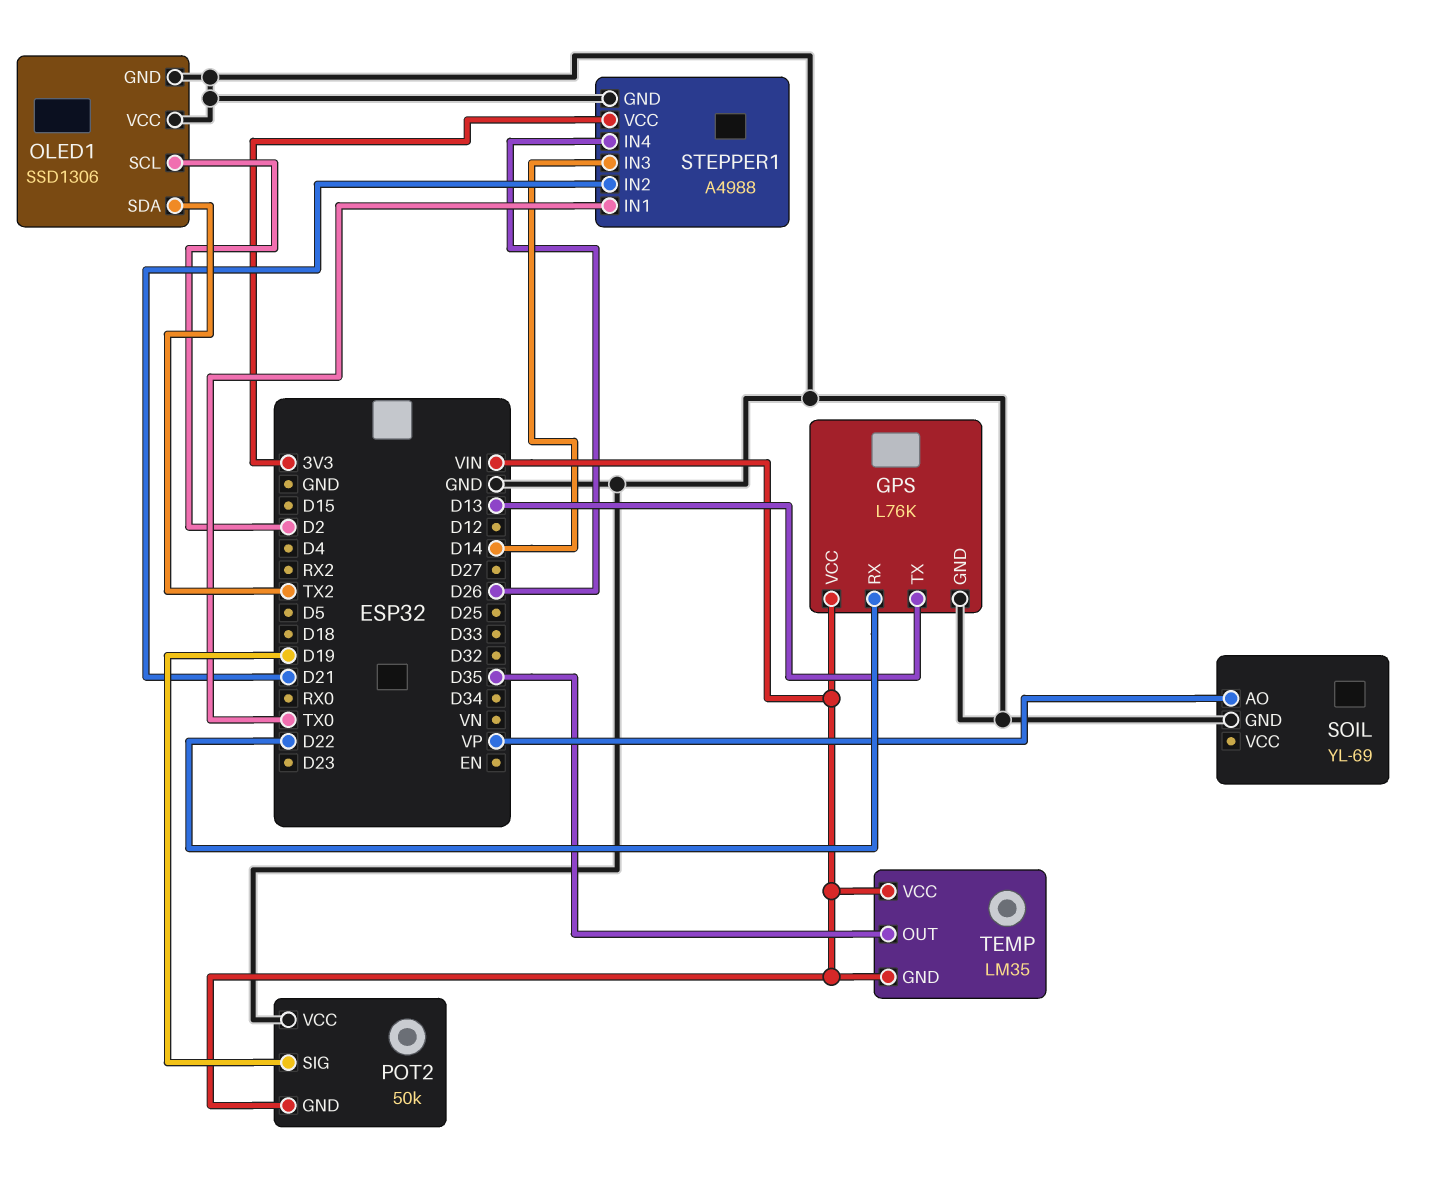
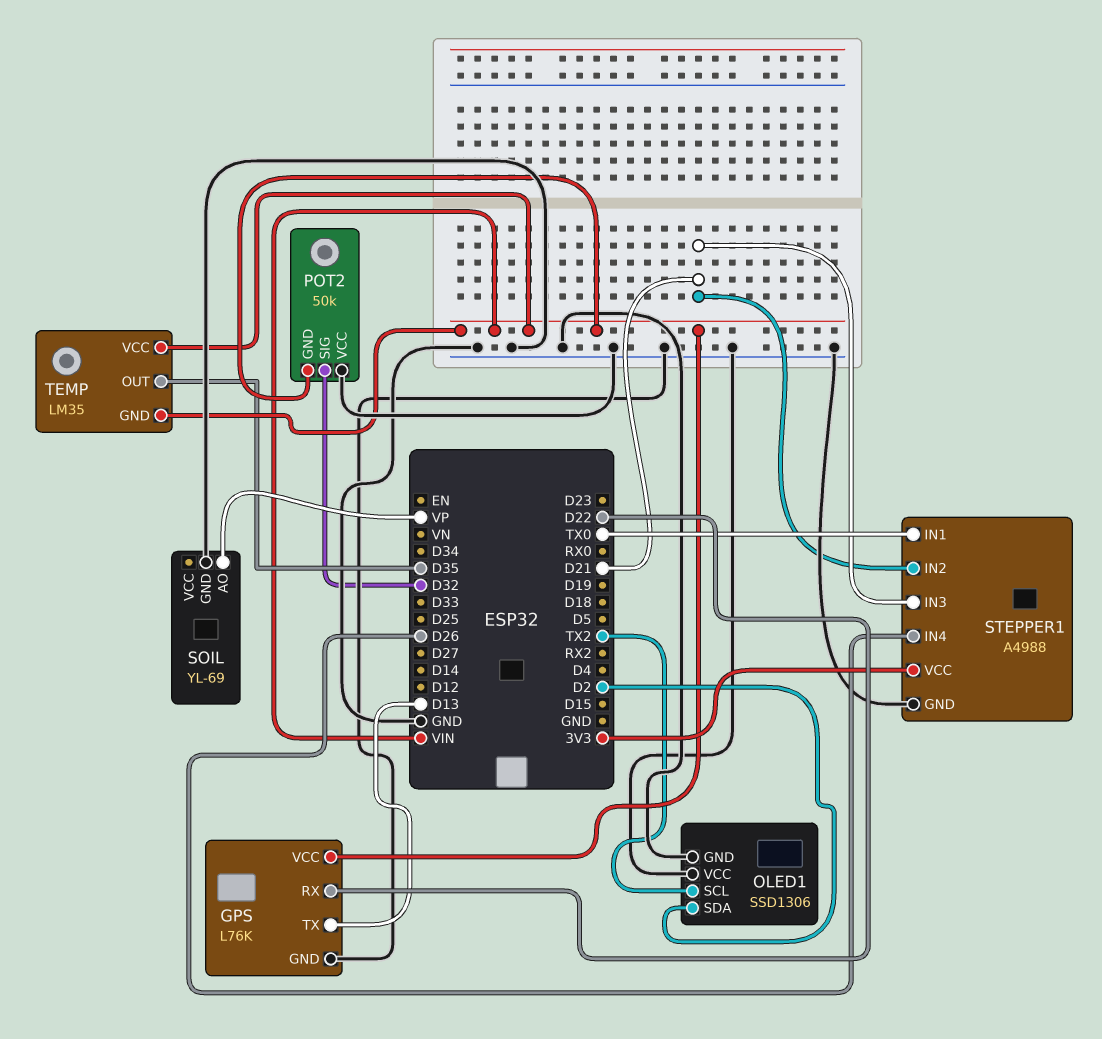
OLED1 pin SCL: D2 -> TX2
OLED1 pin SDA: TX2 -> D2
POT2 pin SIG: D19 -> D32
STEPPER1 pin IN3: D14 -> D21

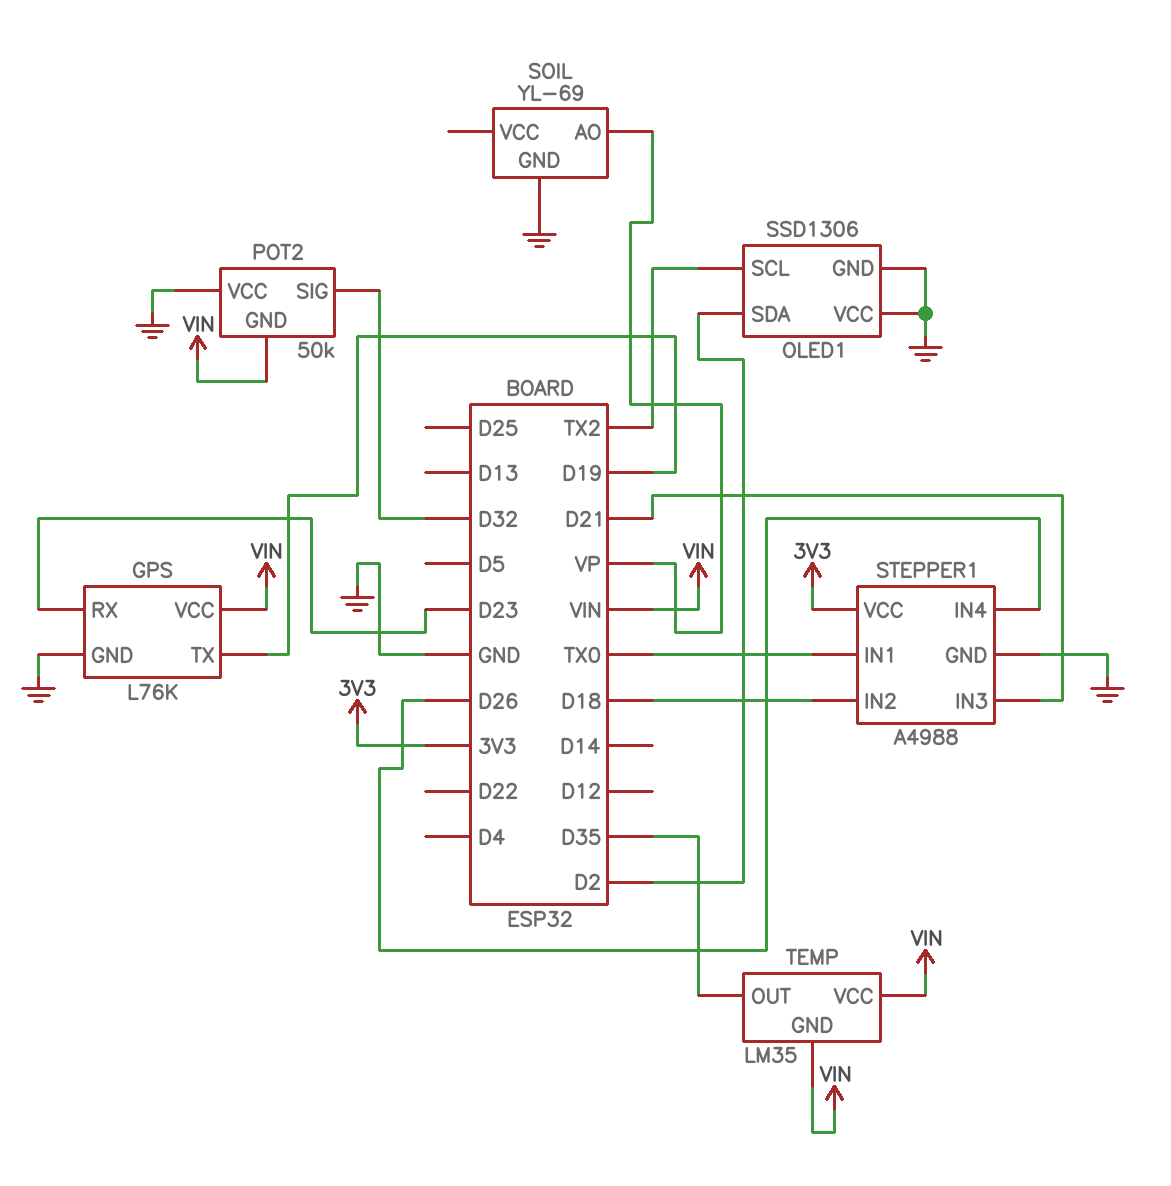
GPS pin RX: D22 -> D23
GPS pin TX: D13 -> D19
STEPPER1 pin IN2: D21 -> D18

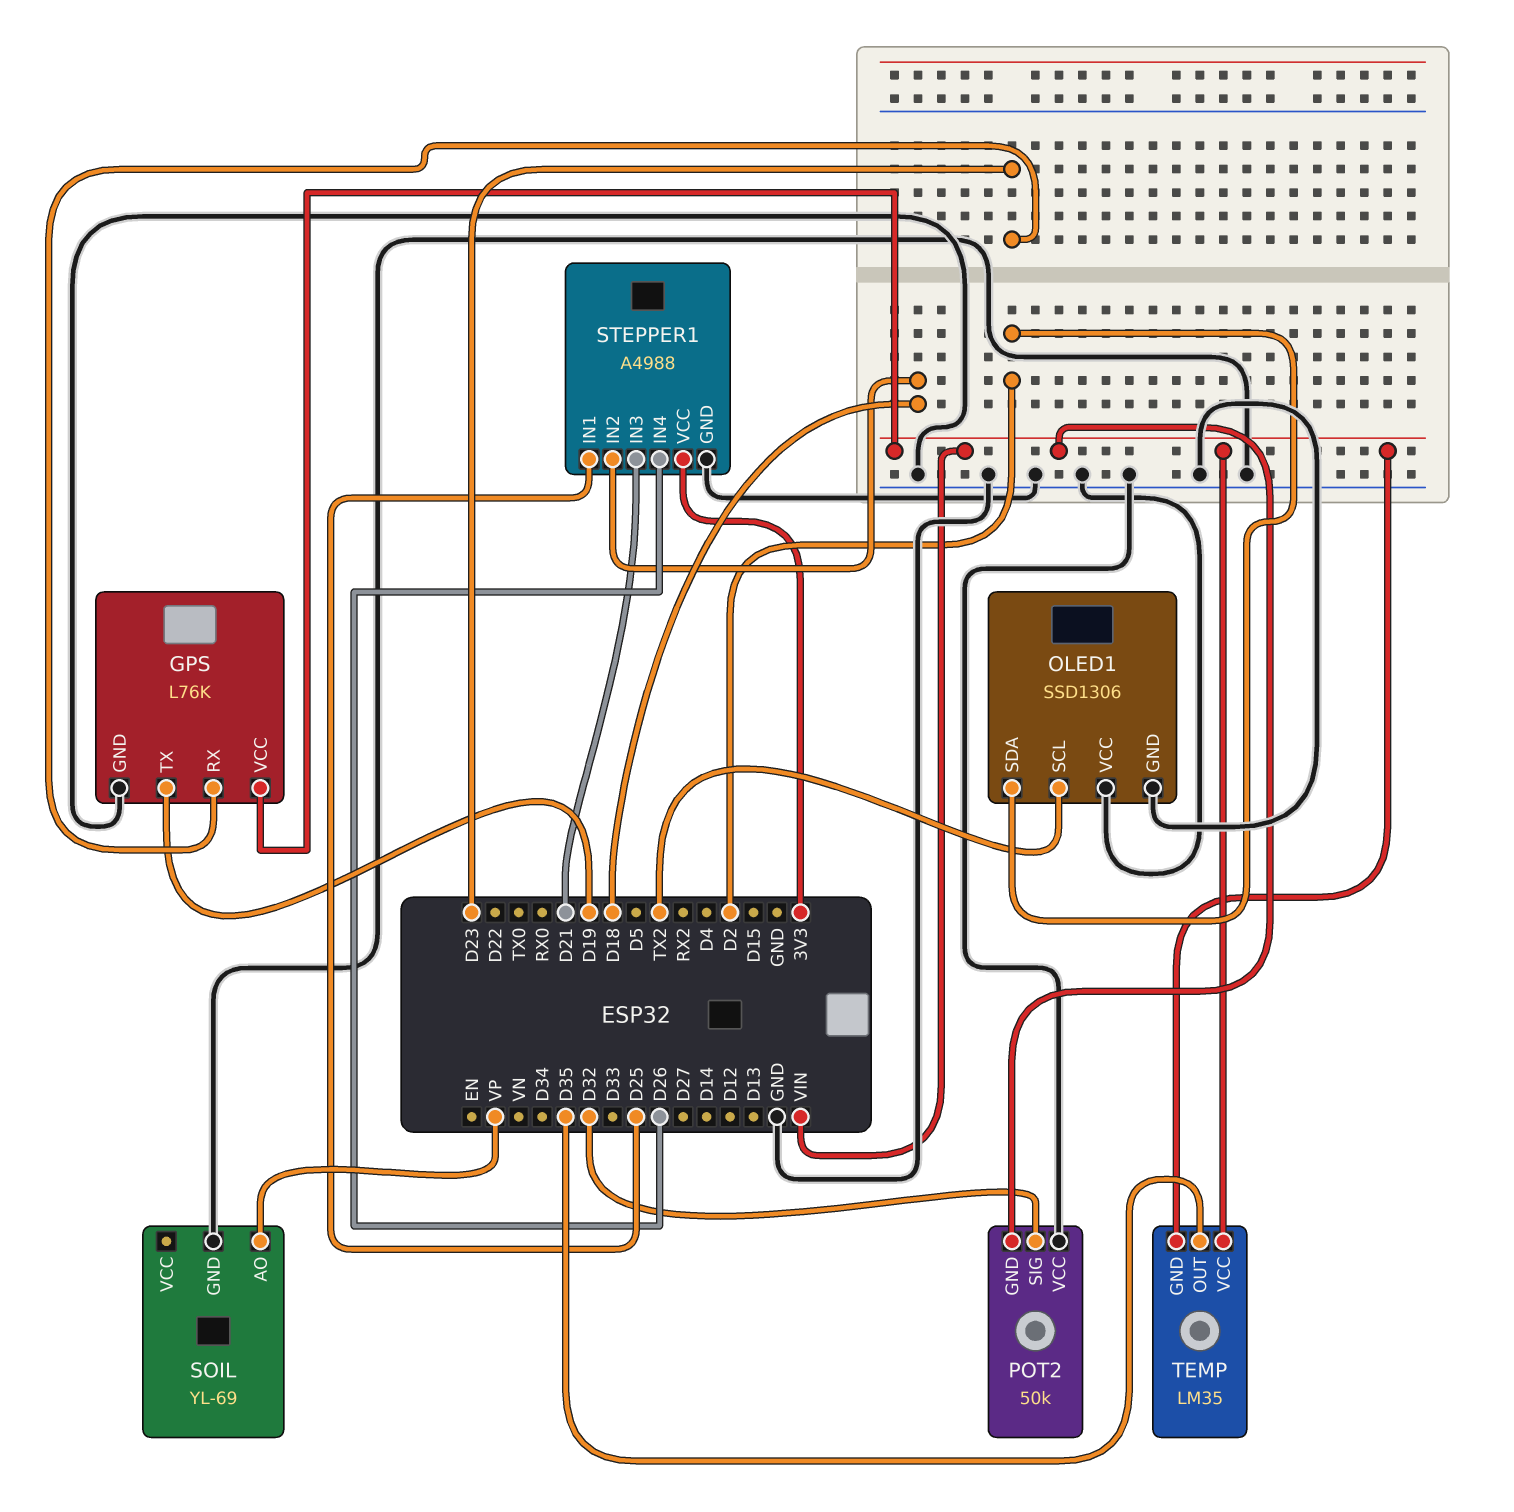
STEPPER1 pin IN1: TX0 -> D25

